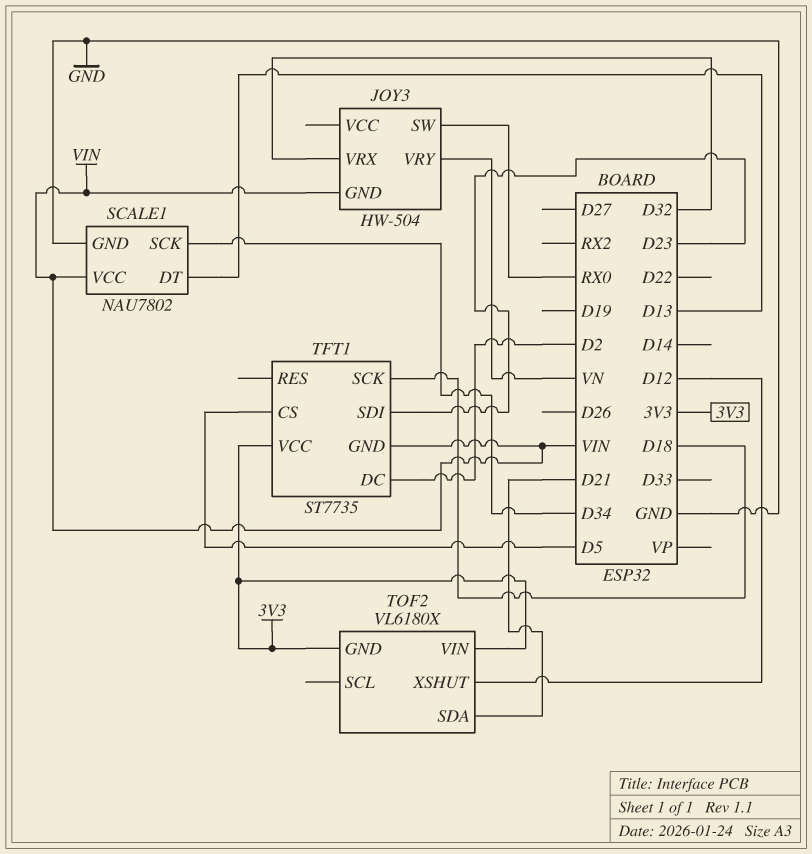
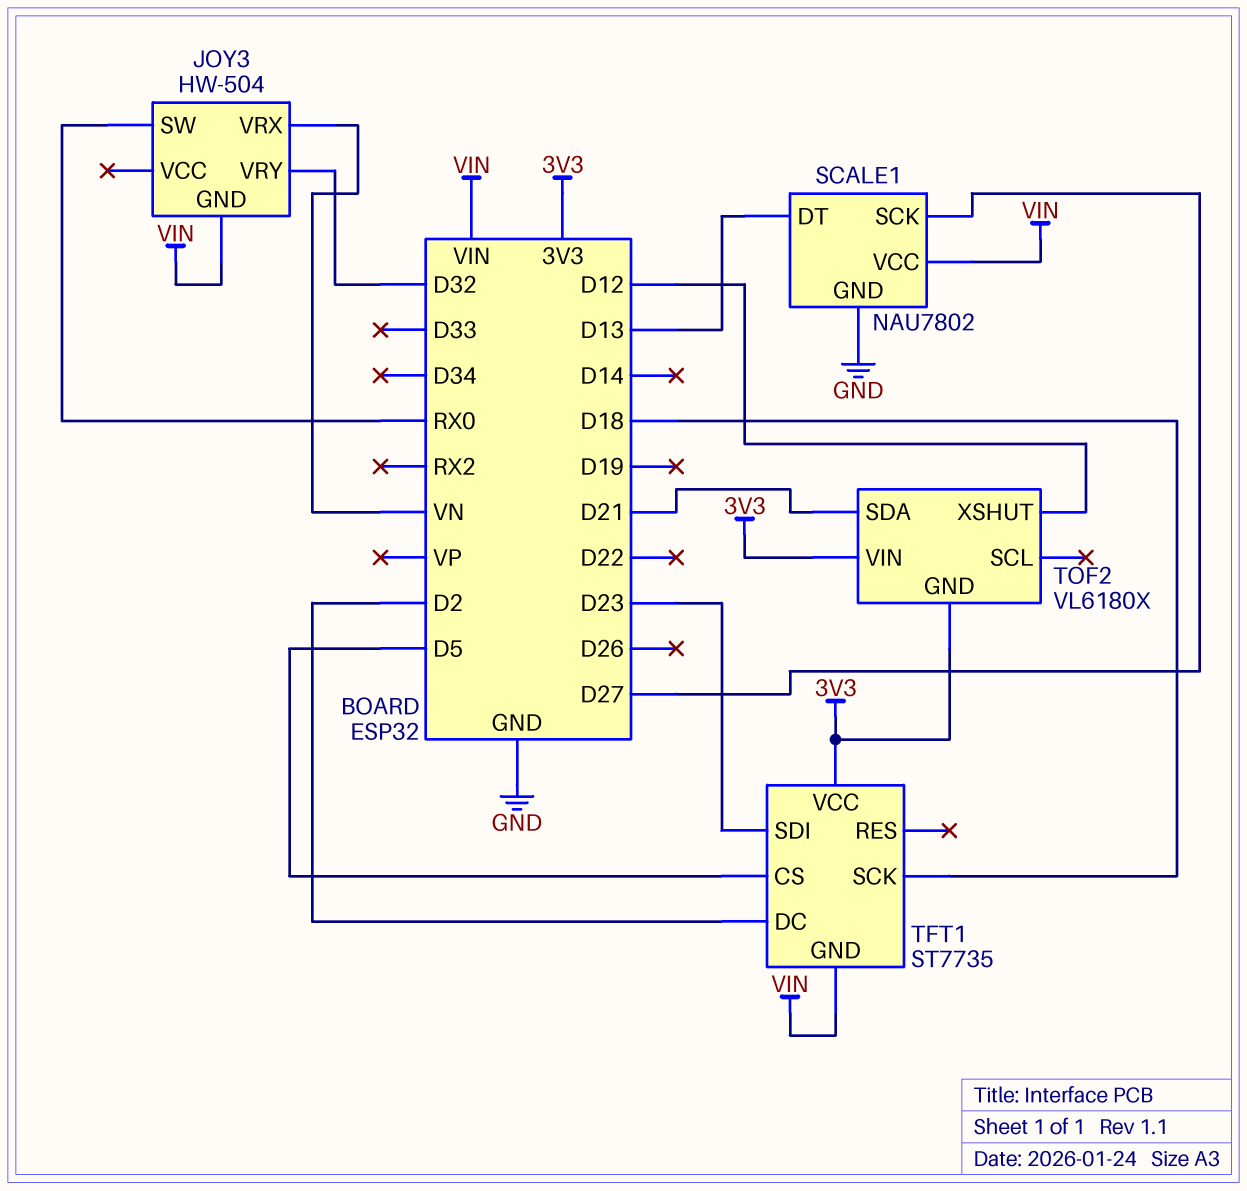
JOY3 pin VRX: D32 -> VN
JOY3 pin VRY: VN -> D32
SCALE1 pin SCK: D34 -> D27

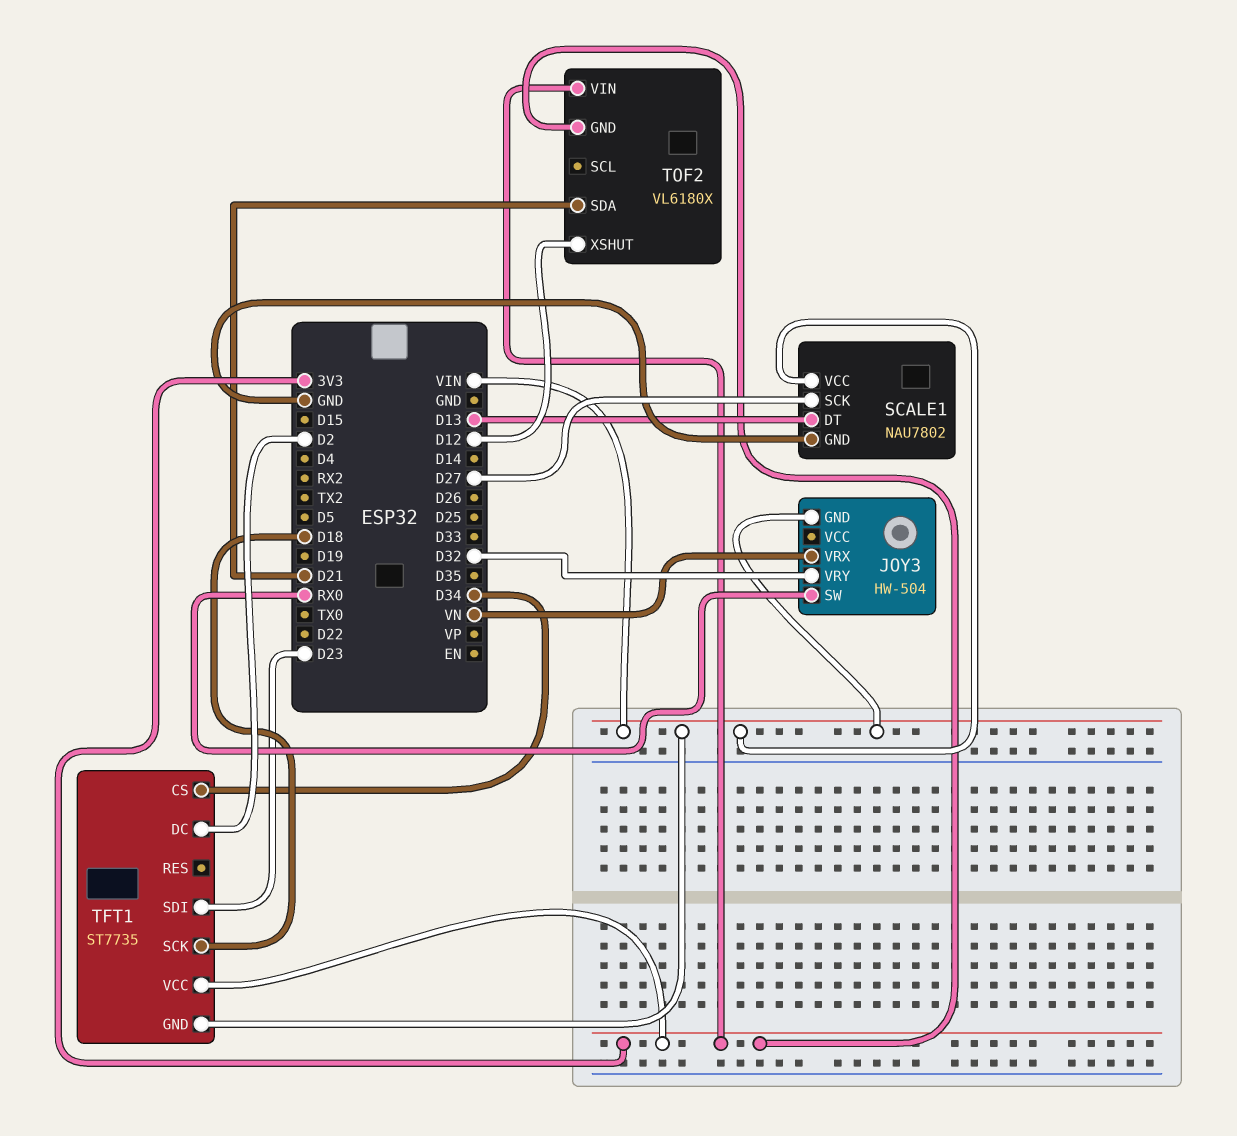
TFT1 pin CS: D5 -> D34

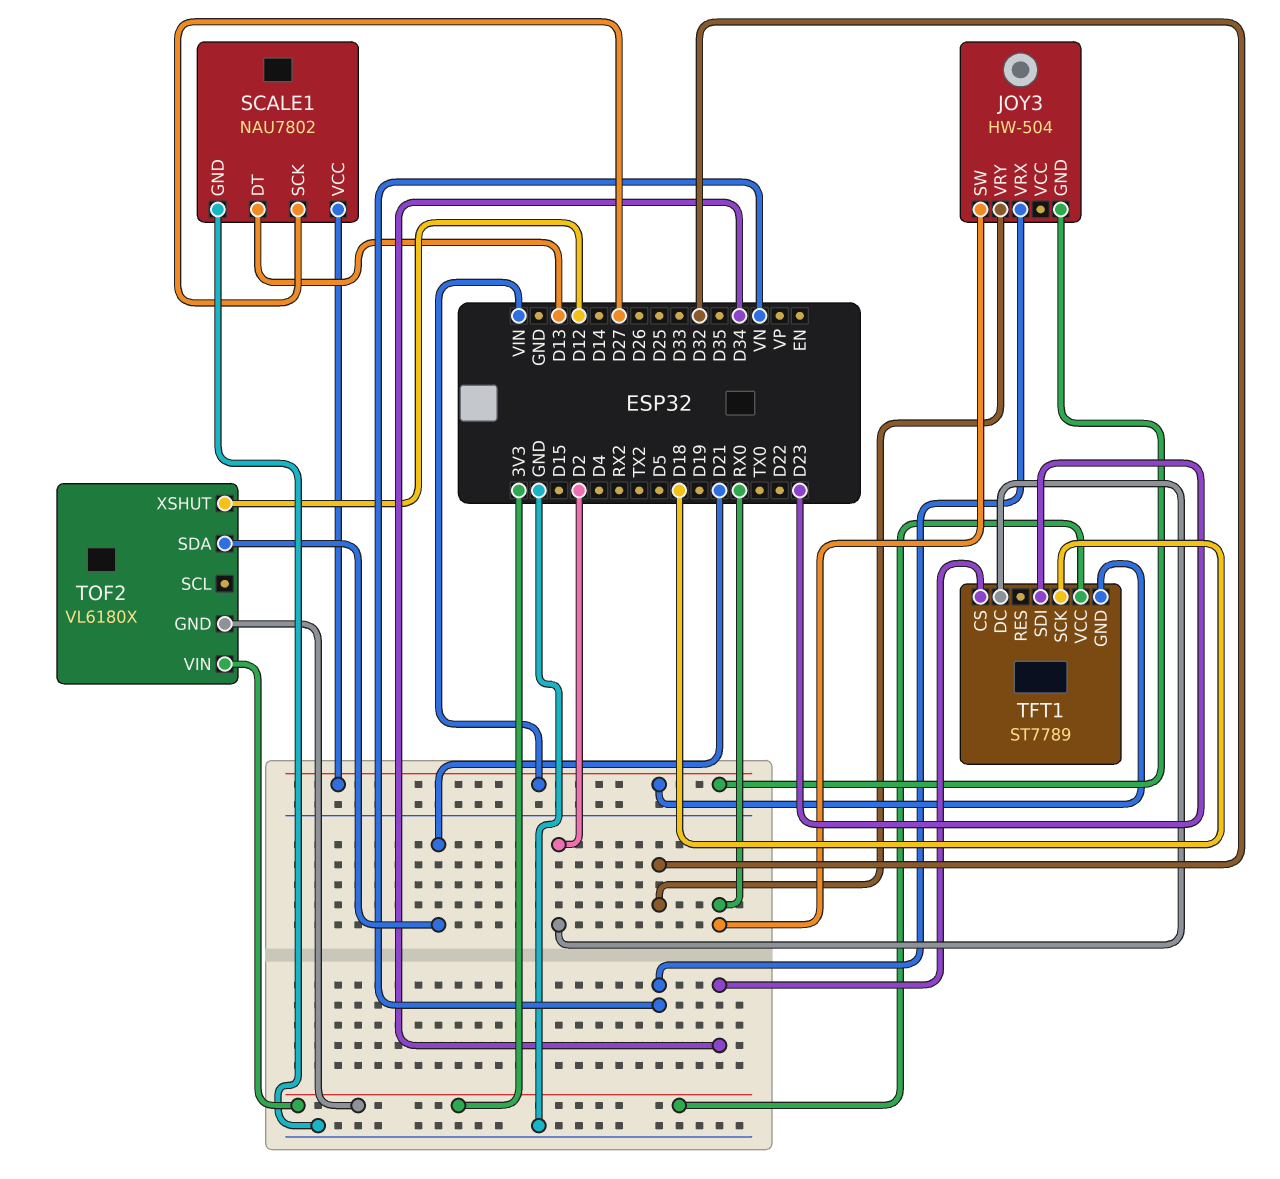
TFT1: ST7735 -> ST7789

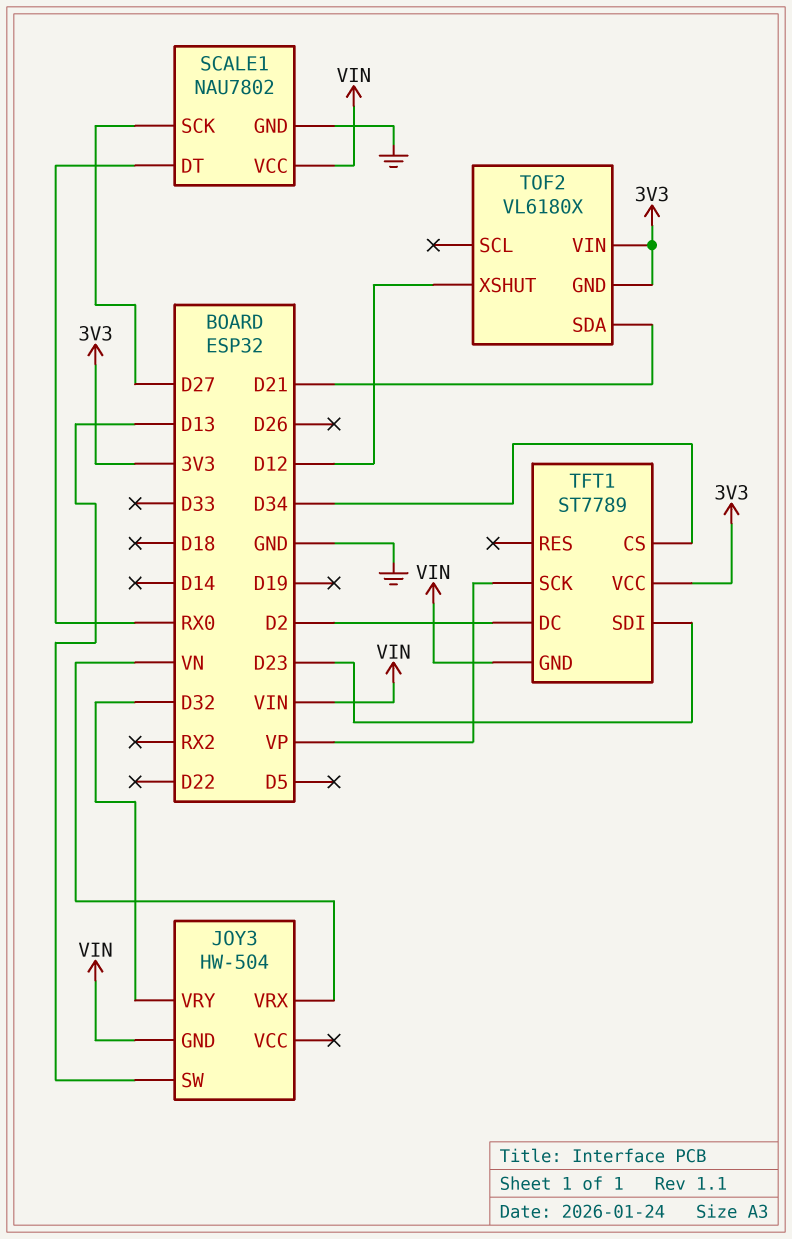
JOY3 pin SW: RX0 -> D13
SCALE1 pin DT: D13 -> RX0
TFT1 pin SCK: D18 -> VP

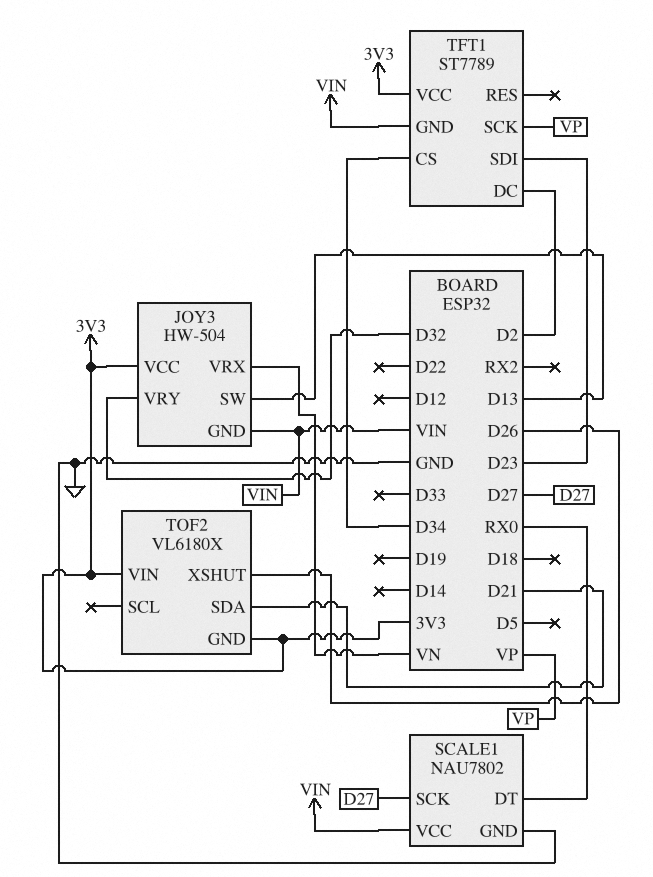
JOY3 pin VCC: none -> 3V3
TOF2 pin XSHUT: D12 -> D26

